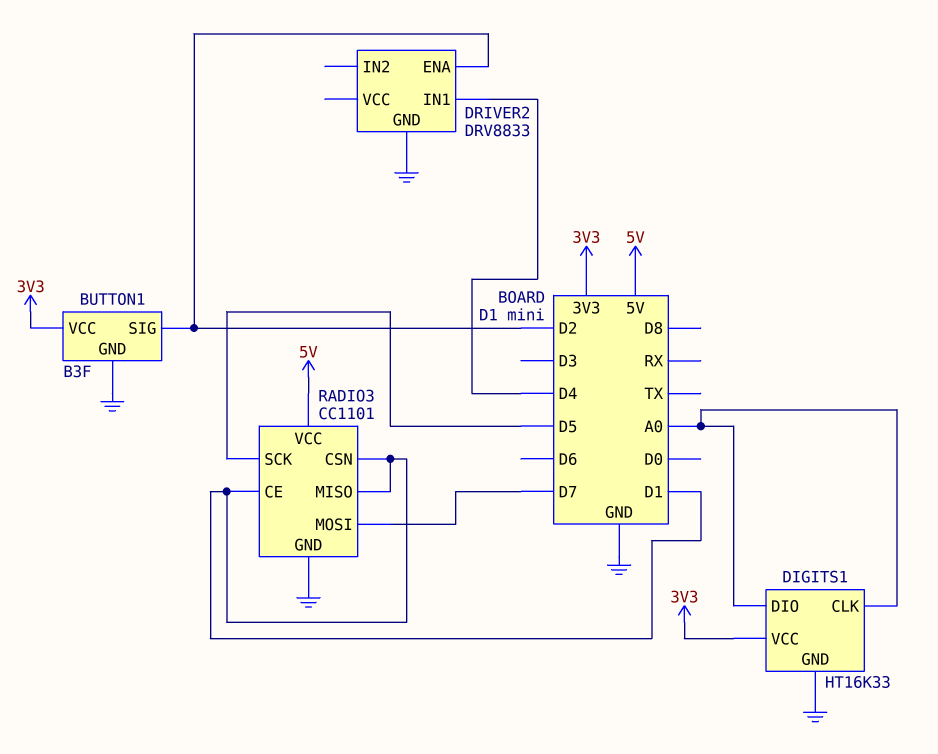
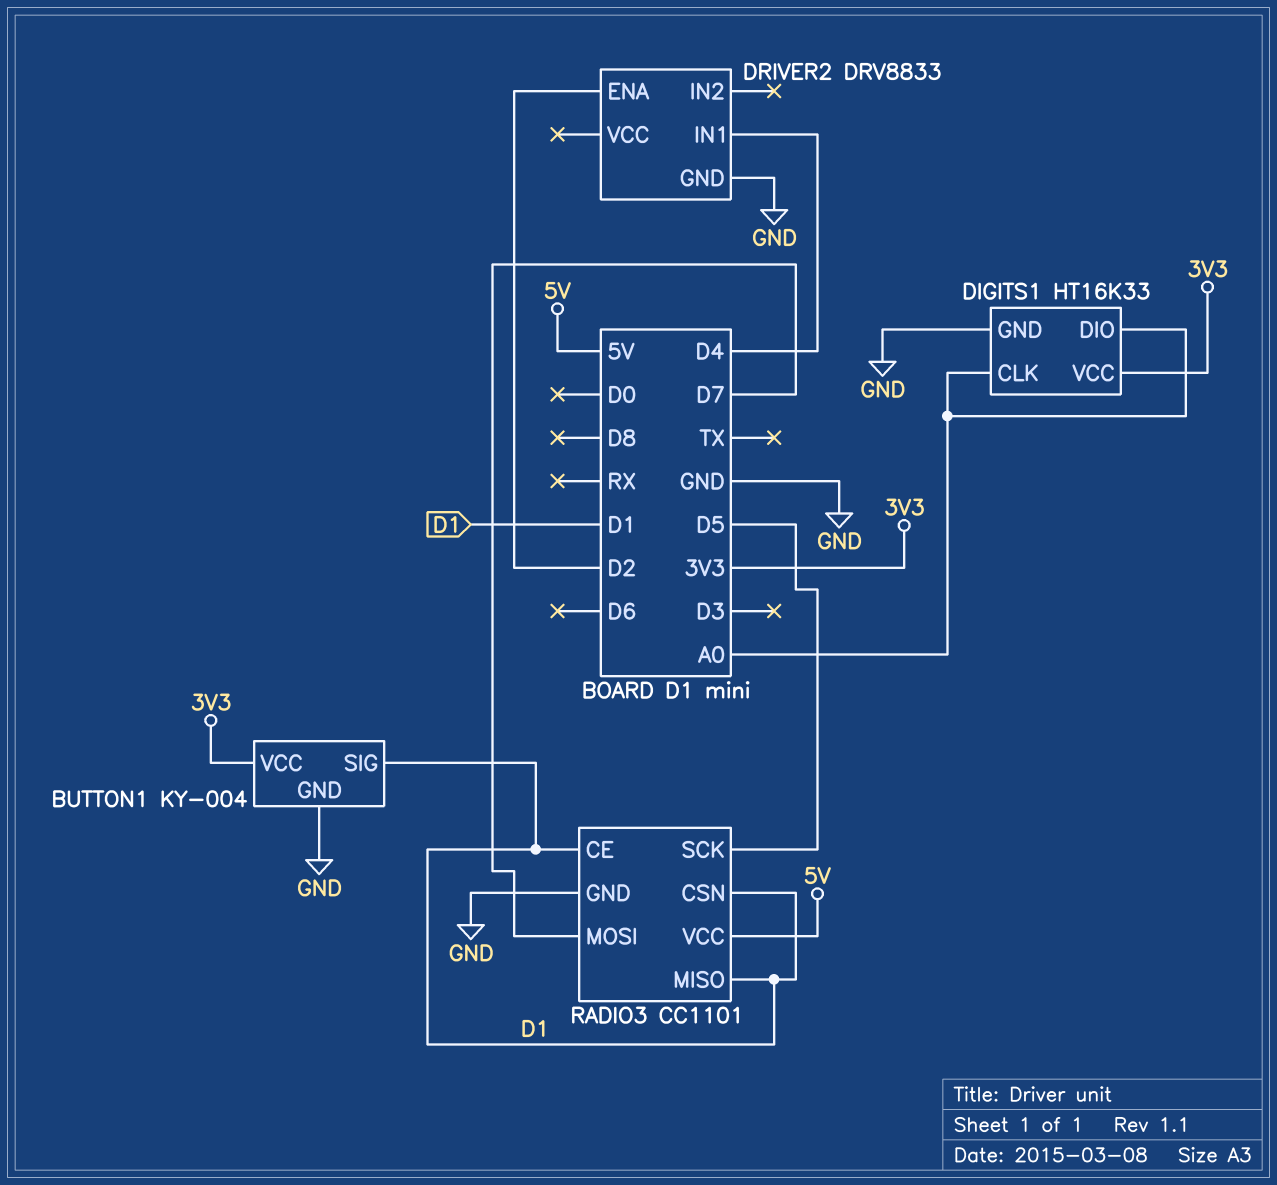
BUTTON1: B3F -> KY-004
BUTTON1 pin SIG: D2 -> D1

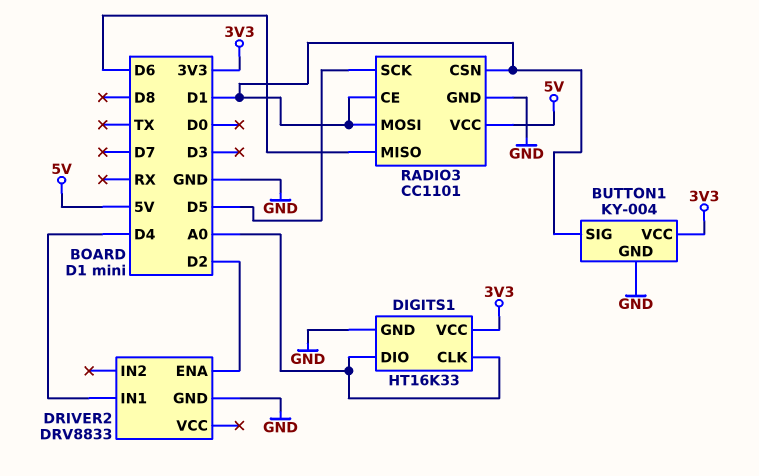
RADIO3 pin MISO: D1 -> D6
RADIO3 pin MOSI: D7 -> D1

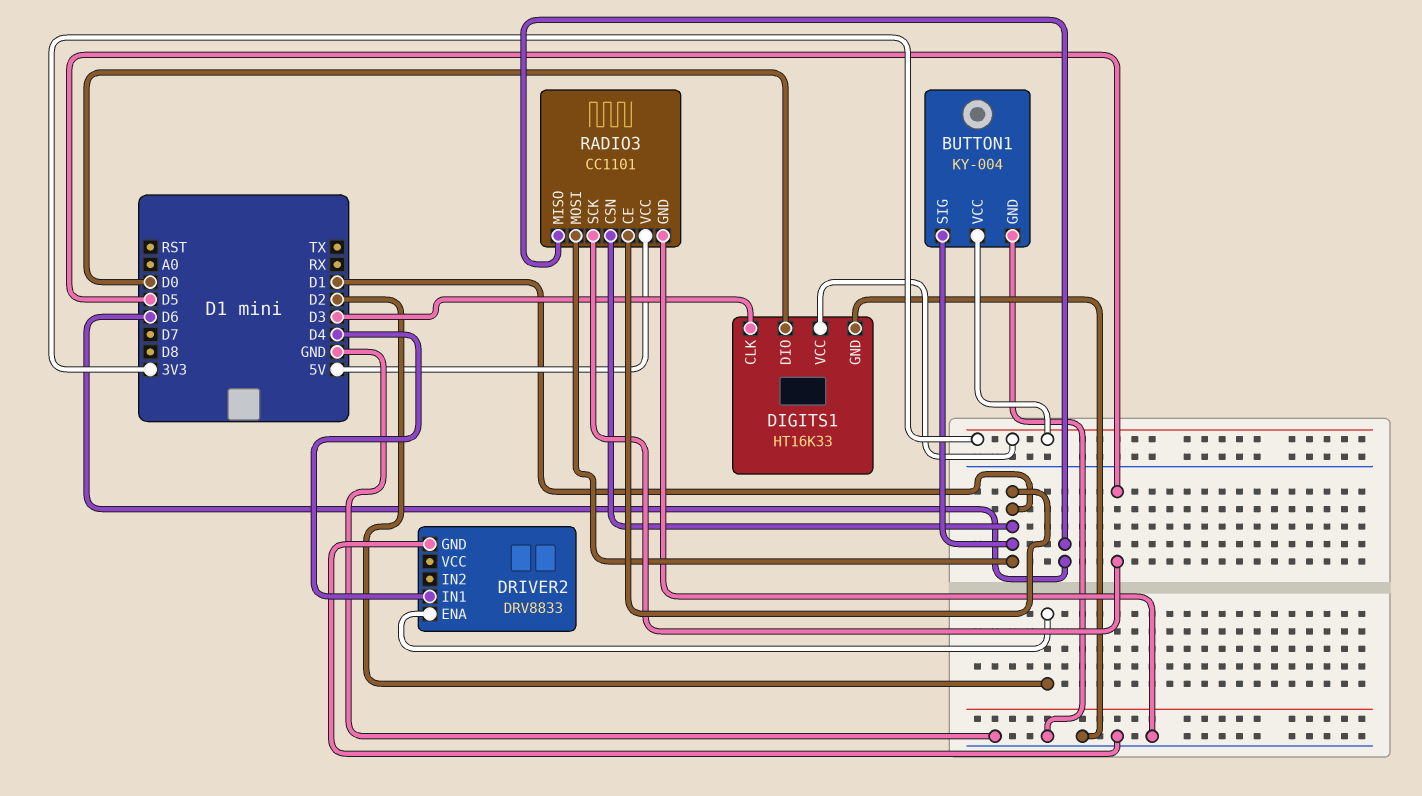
DIGITS1 pin CLK: A0 -> D3
DIGITS1 pin DIO: A0 -> D0

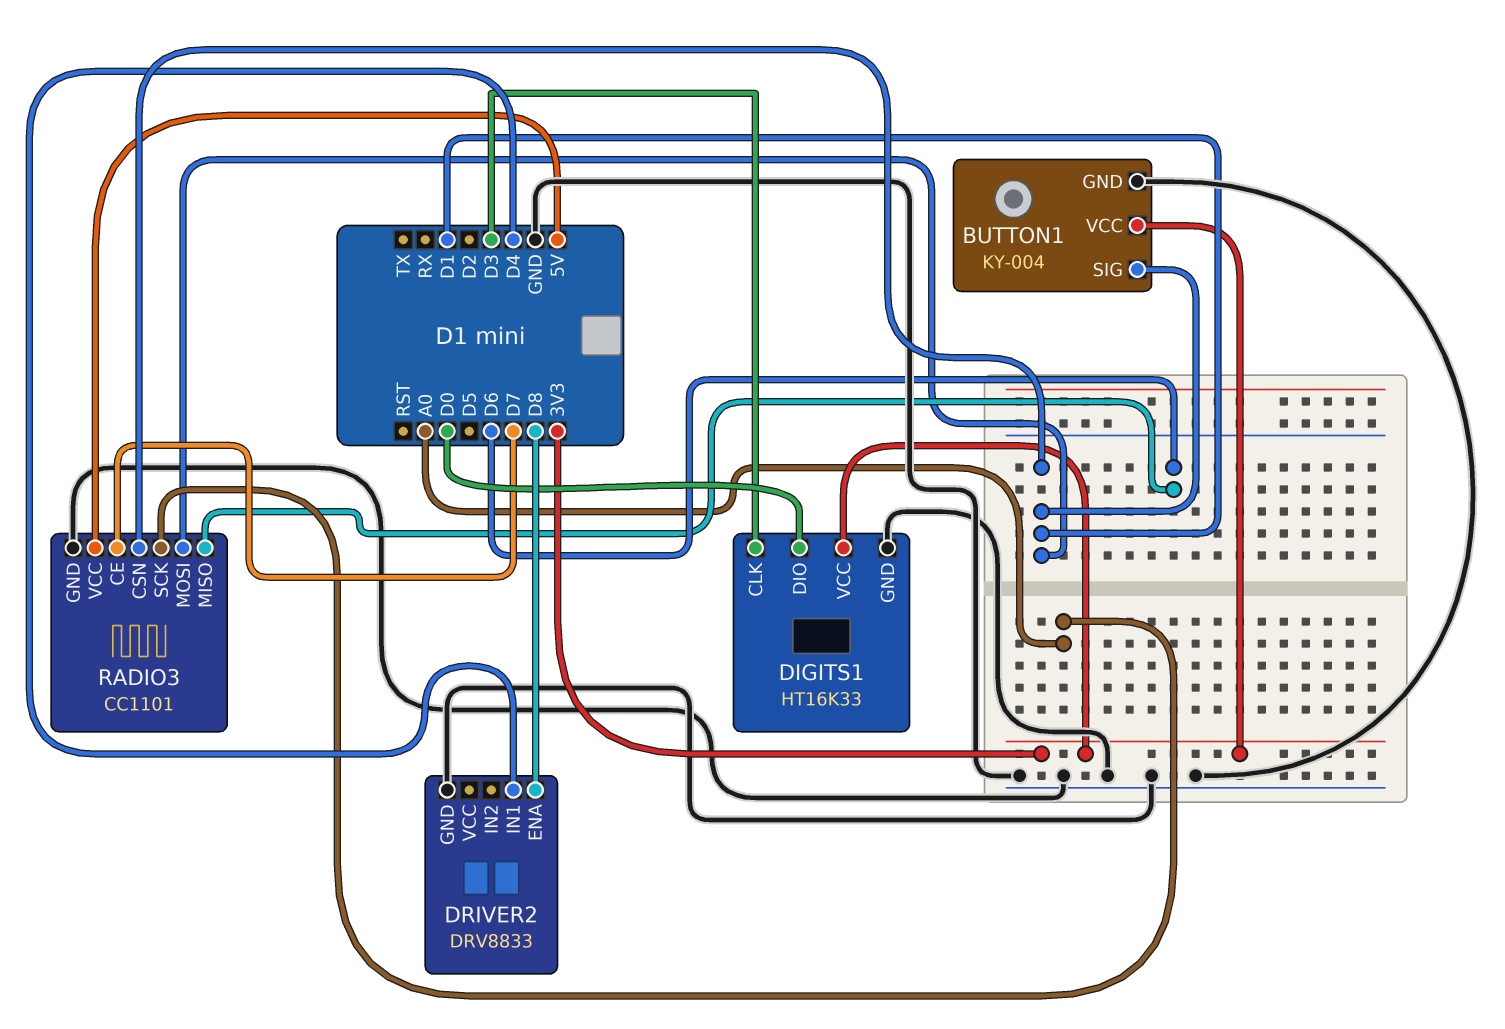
DRIVER2 pin ENA: D2 -> D8
RADIO3 pin CE: D1 -> D7
RADIO3 pin SCK: D5 -> A0

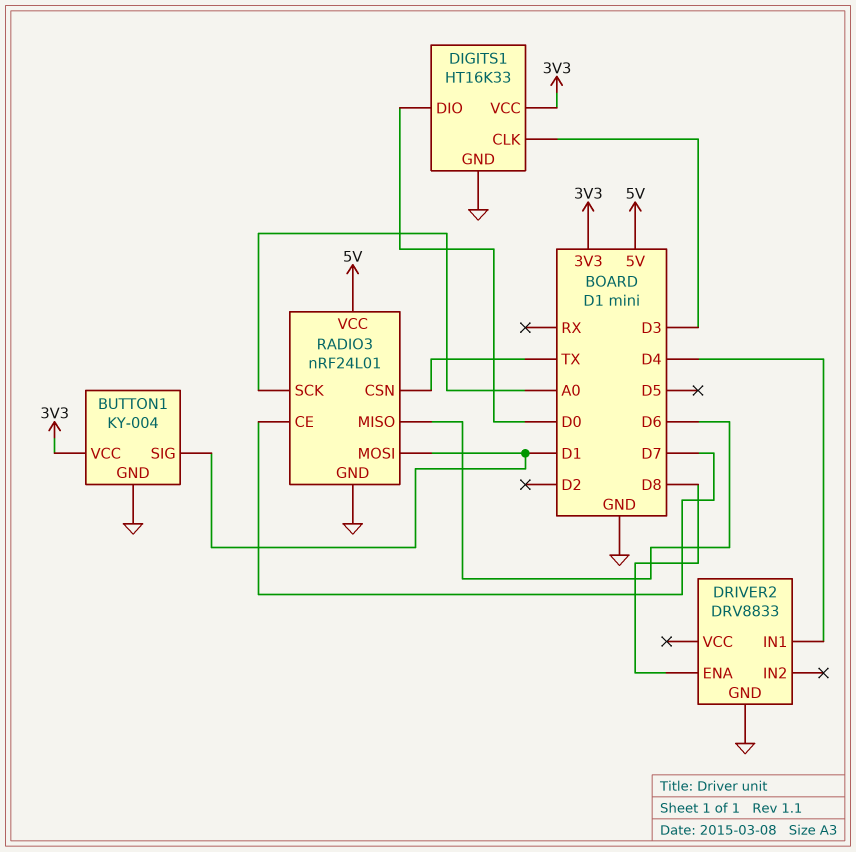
RADIO3: CC1101 -> nRF24L01
RADIO3 pin CSN: D1 -> TX

